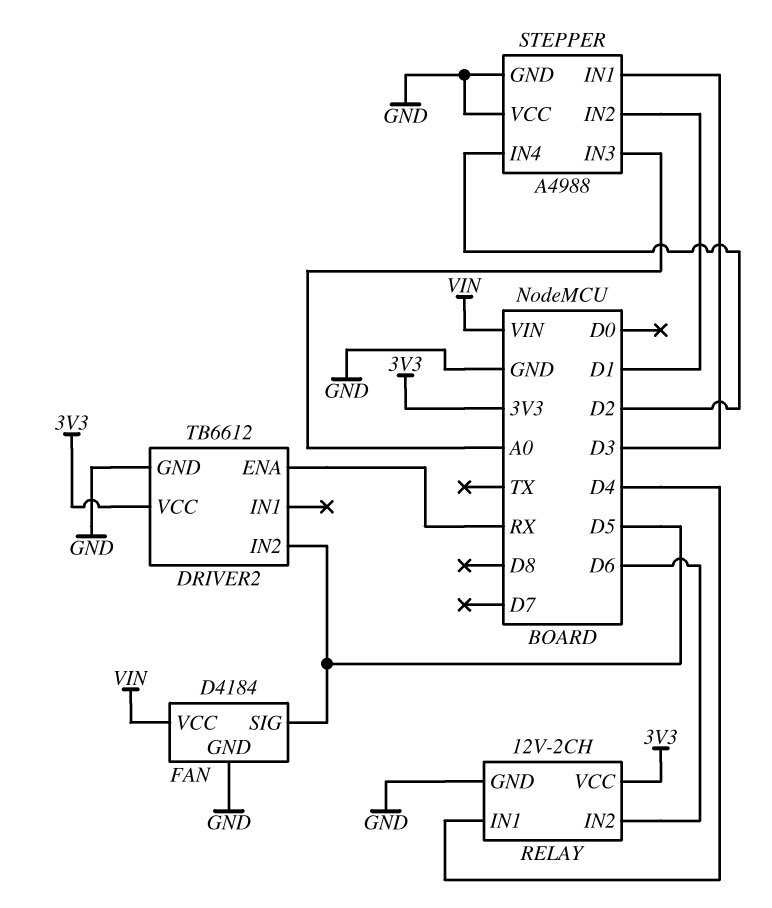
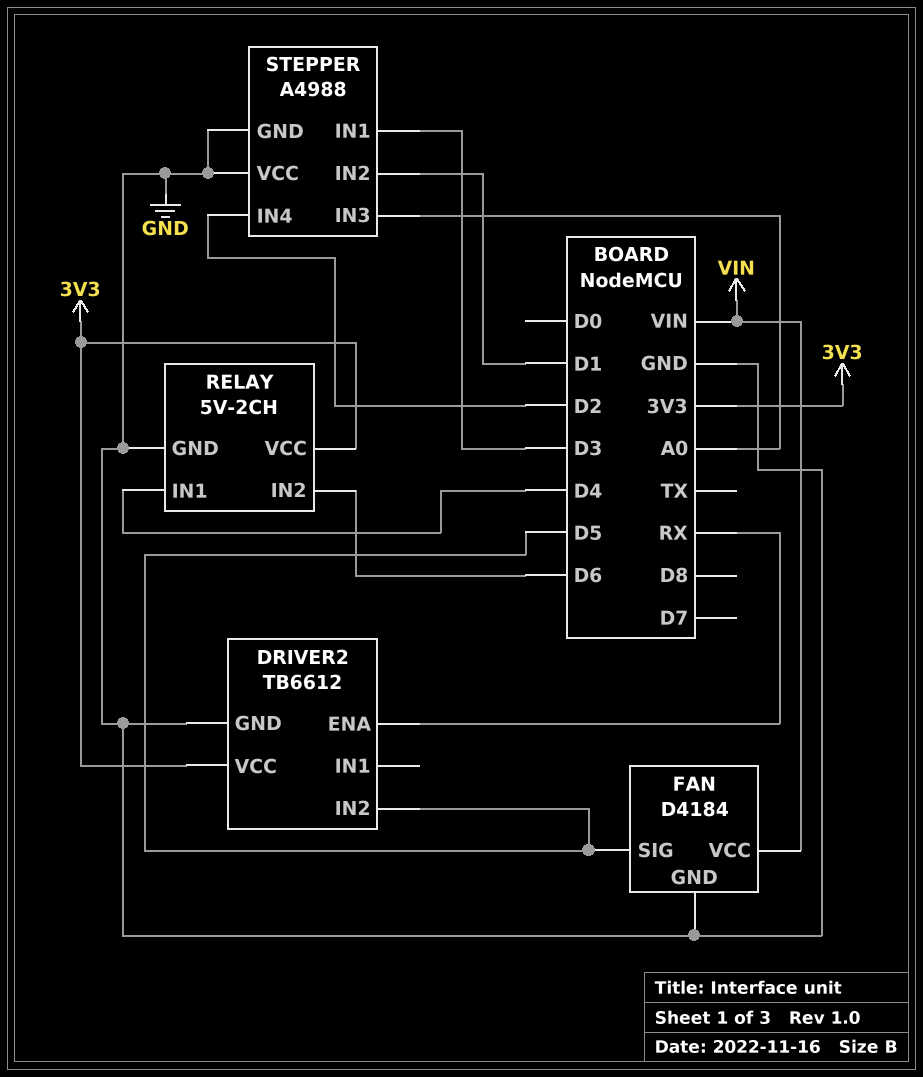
RELAY: 12V-2CH -> 5V-2CH

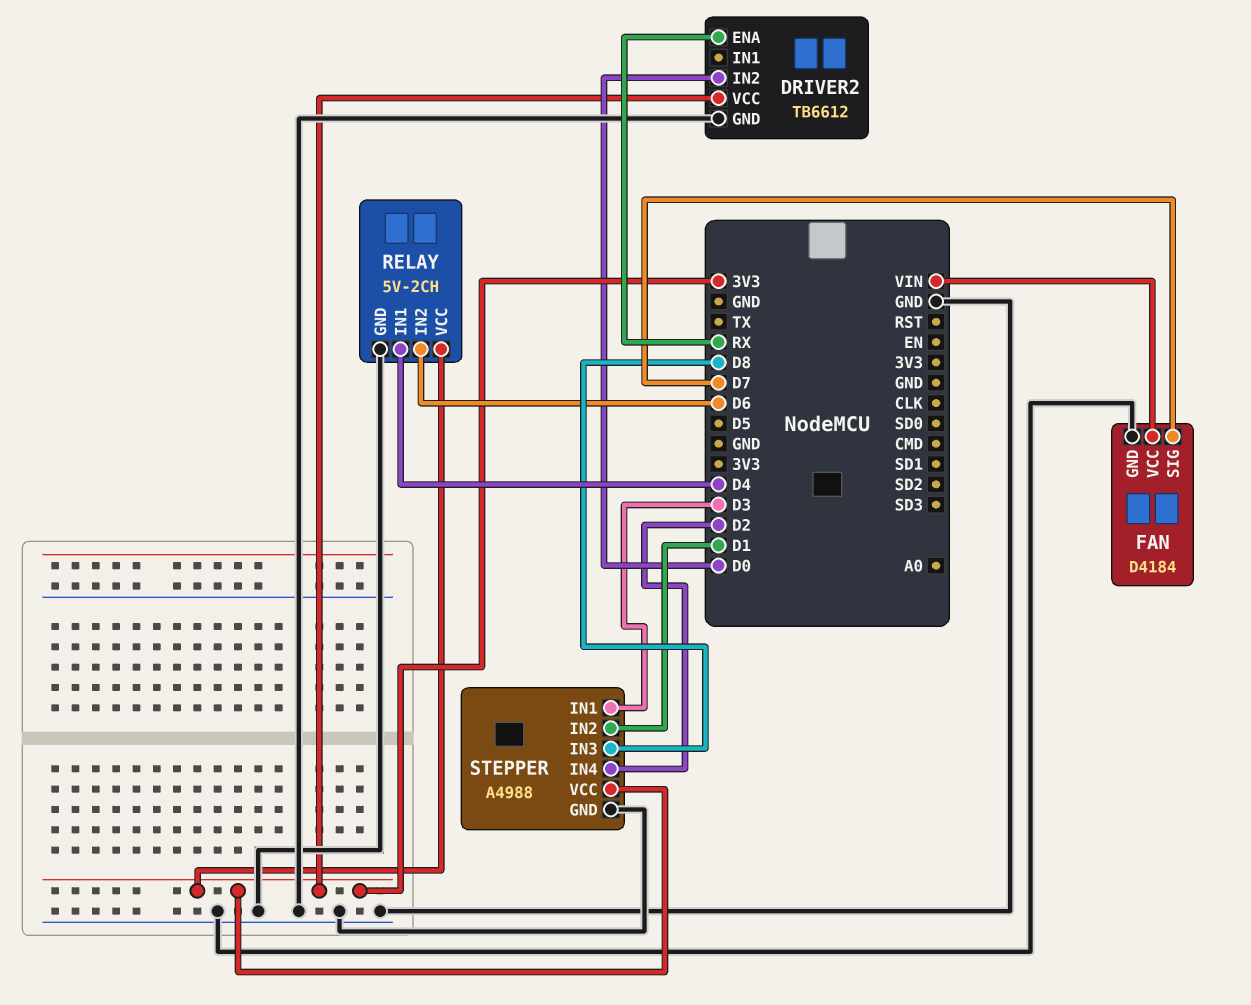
DRIVER2 pin IN2: D5 -> D0
FAN pin SIG: D5 -> D7
STEPPER pin IN3: A0 -> D8
STEPPER pin VCC: GND -> 3V3

